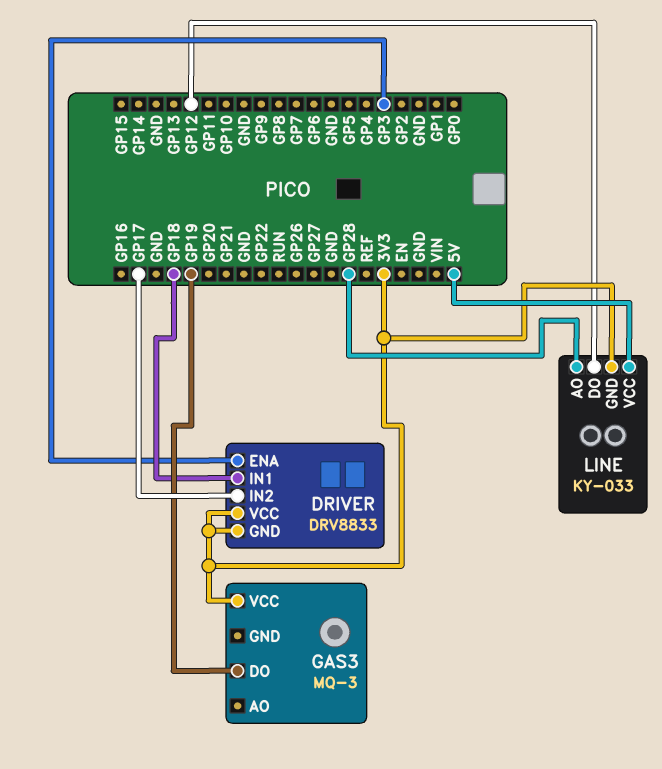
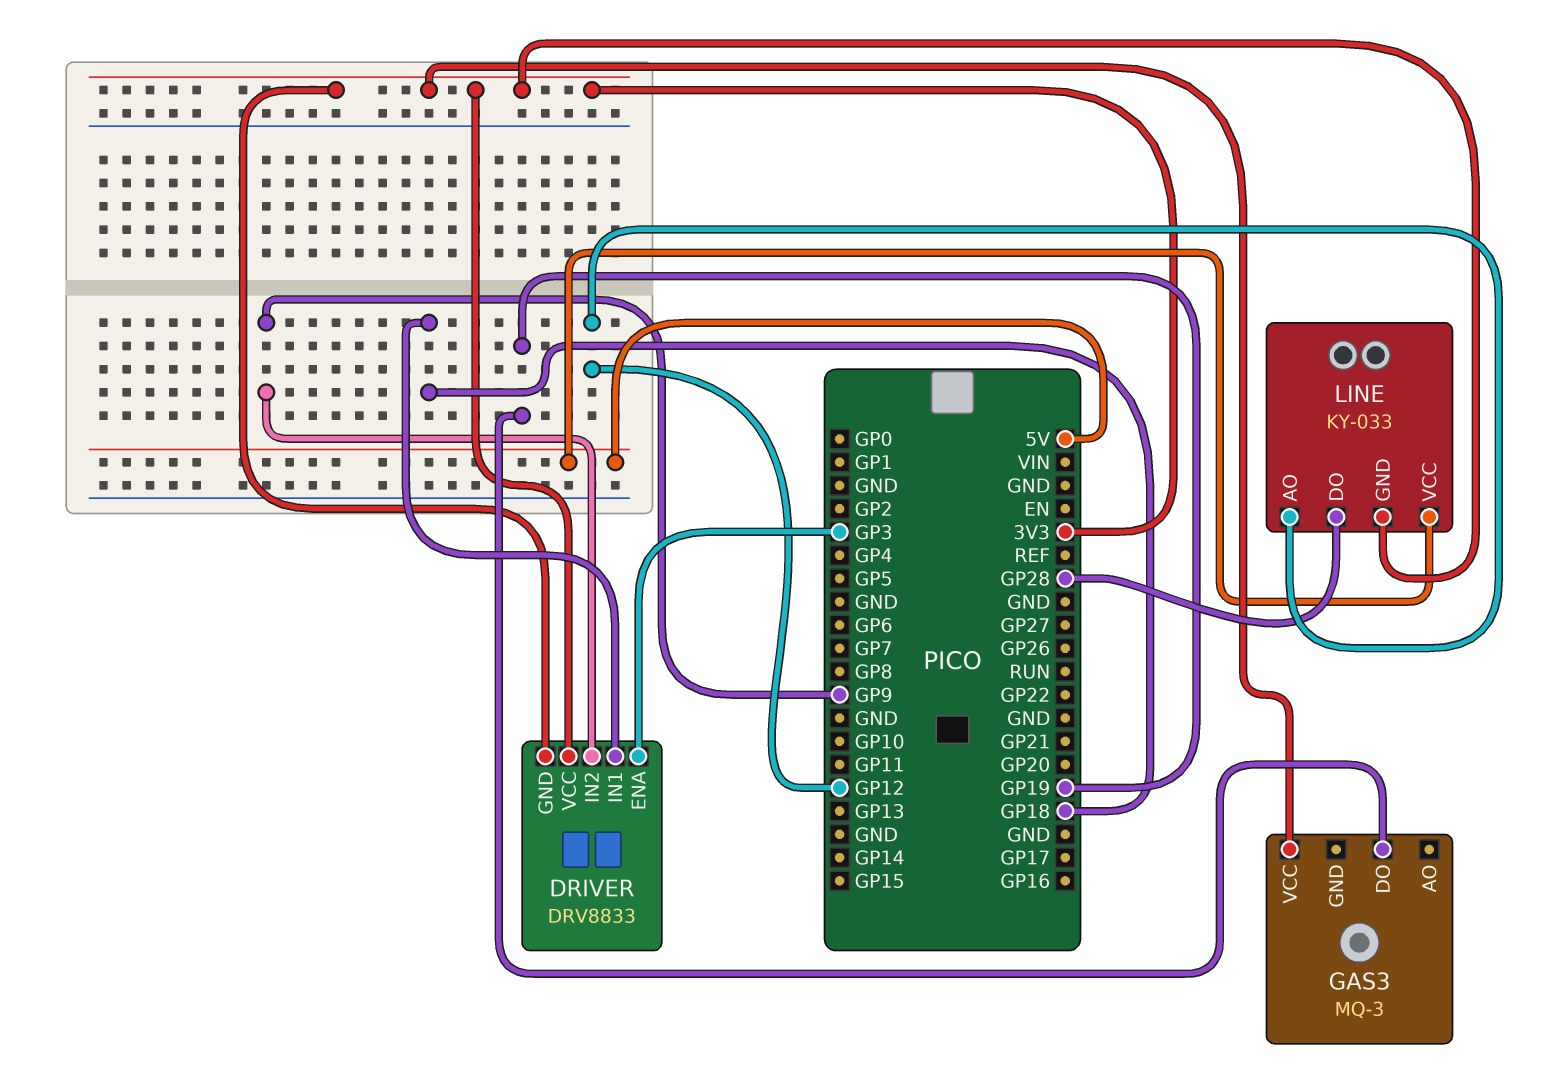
DRIVER pin IN2: GP17 -> GP9
LINE pin AO: GP28 -> GP12
LINE pin DO: GP12 -> GP28

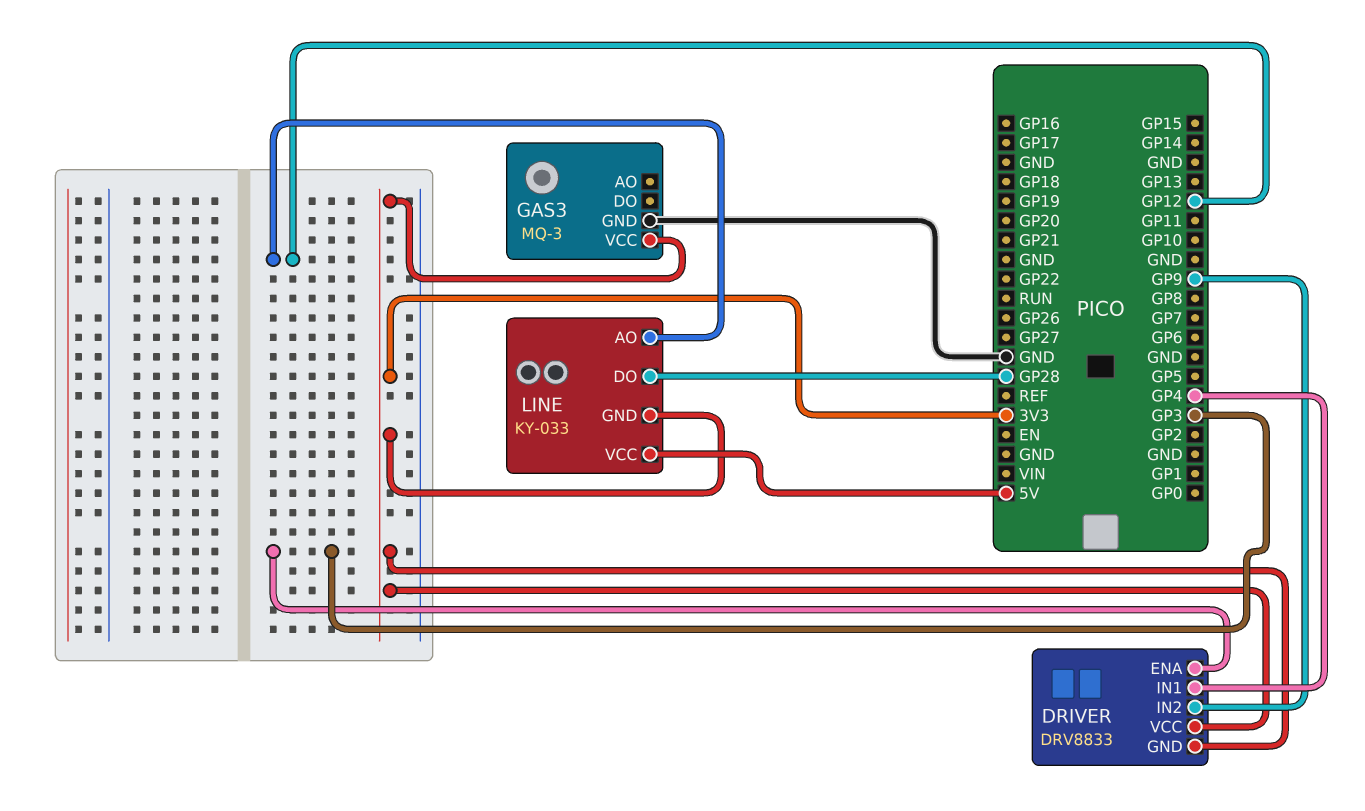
DRIVER pin IN1: GP18 -> GP4
GAS3 pin DO: GP19 -> none
GAS3 pin GND: none -> GND

